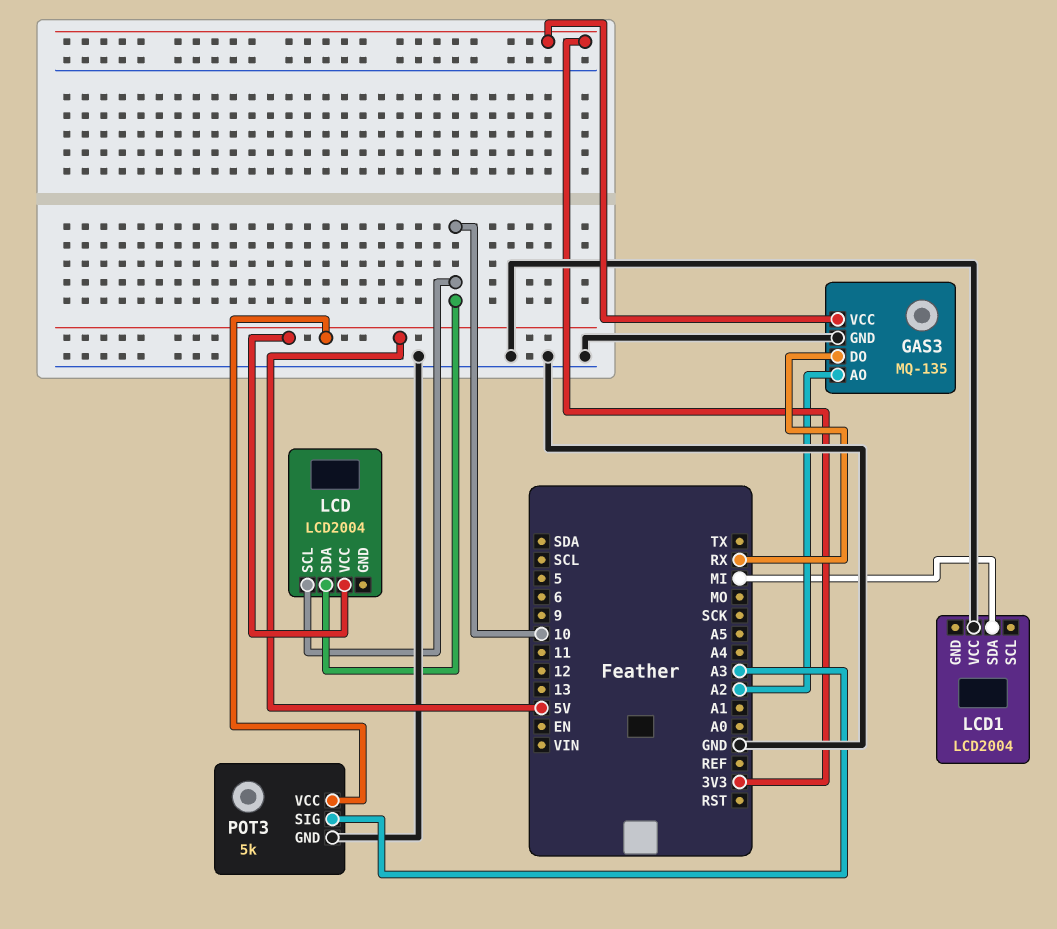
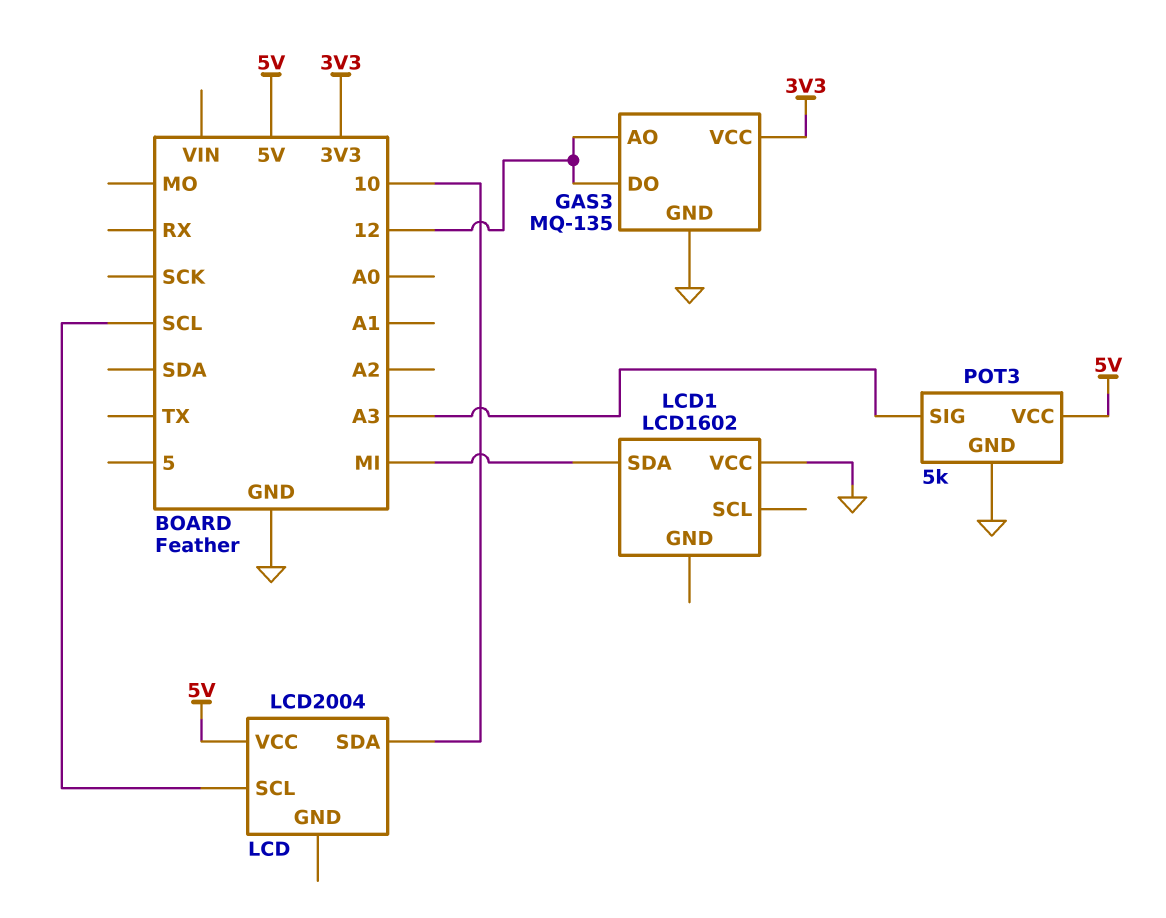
GAS3 pin AO: A2 -> 12
GAS3 pin DO: RX -> 12
LCD pin SCL: 10 -> SCL
LCD1: LCD2004 -> LCD1602

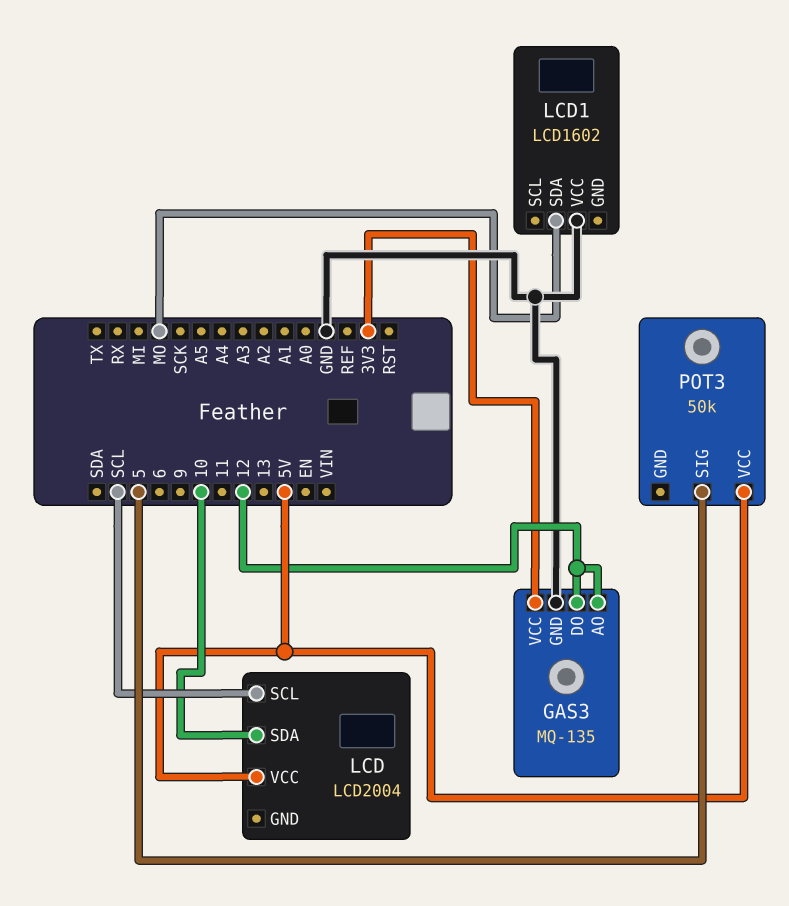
LCD1 pin SDA: MI -> MO
POT3: 5k -> 50k
POT3 pin GND: GND -> none
POT3 pin SIG: A3 -> 5

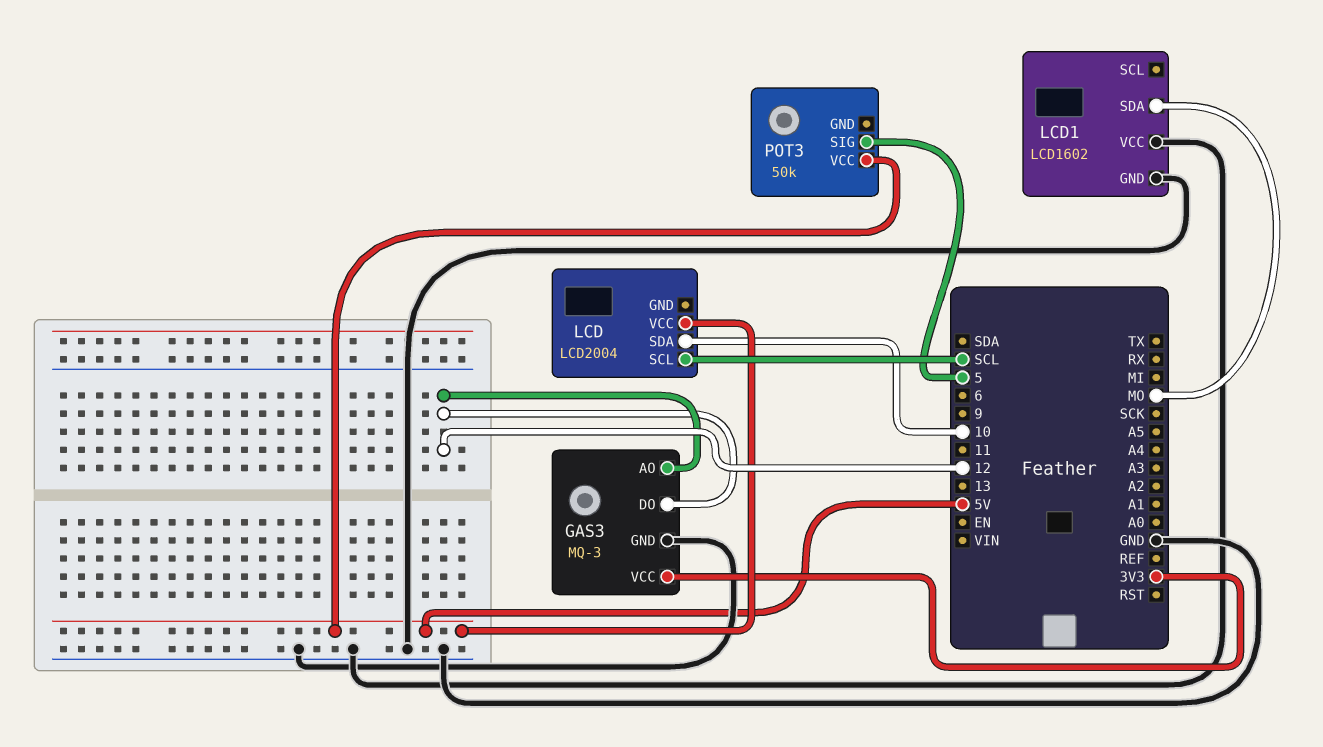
GAS3: MQ-135 -> MQ-3
LCD1 pin GND: none -> GND

